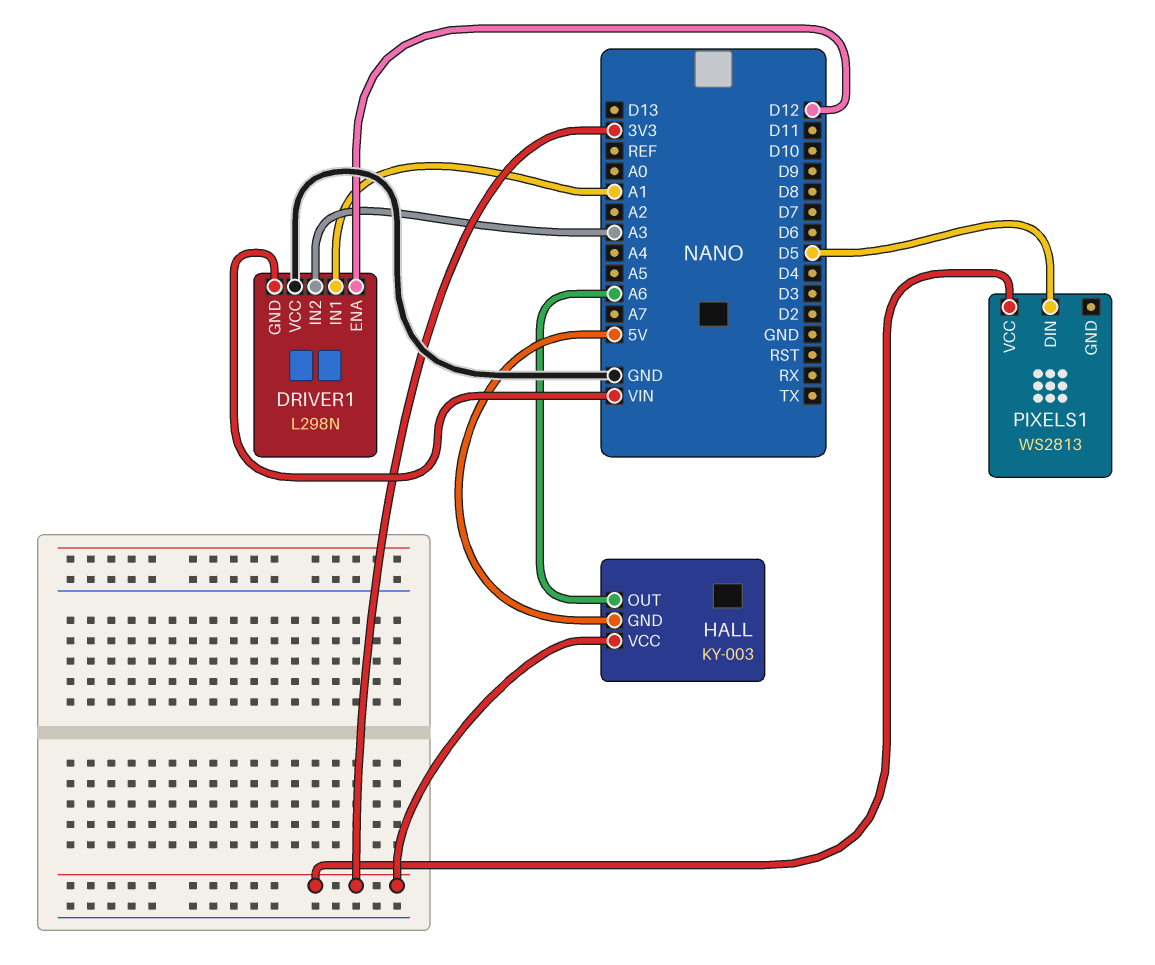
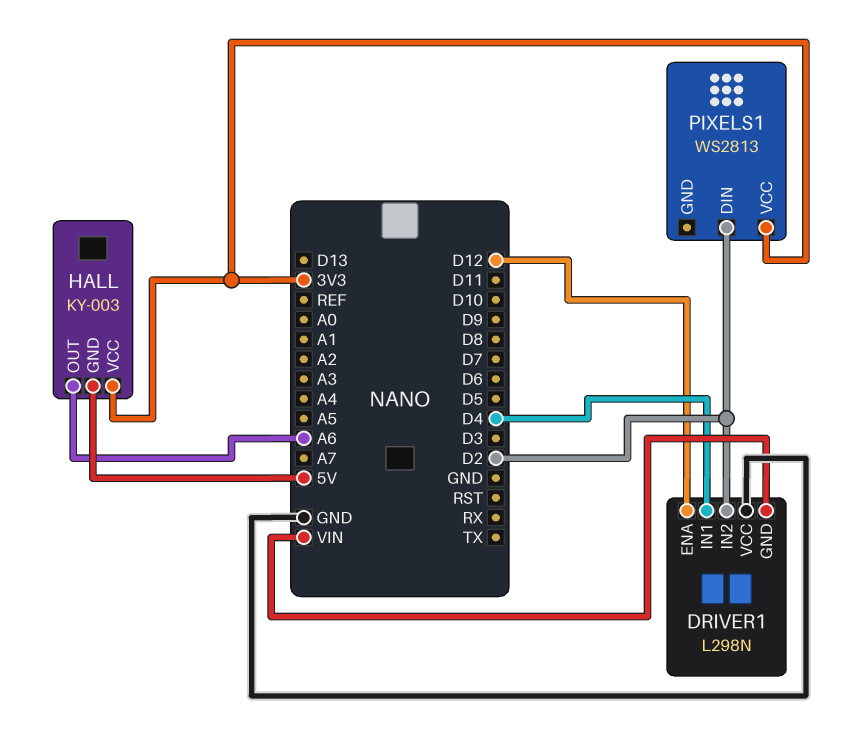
DRIVER1 pin IN1: A1 -> D4
DRIVER1 pin IN2: A3 -> D2
PIXELS1 pin DIN: D5 -> D2

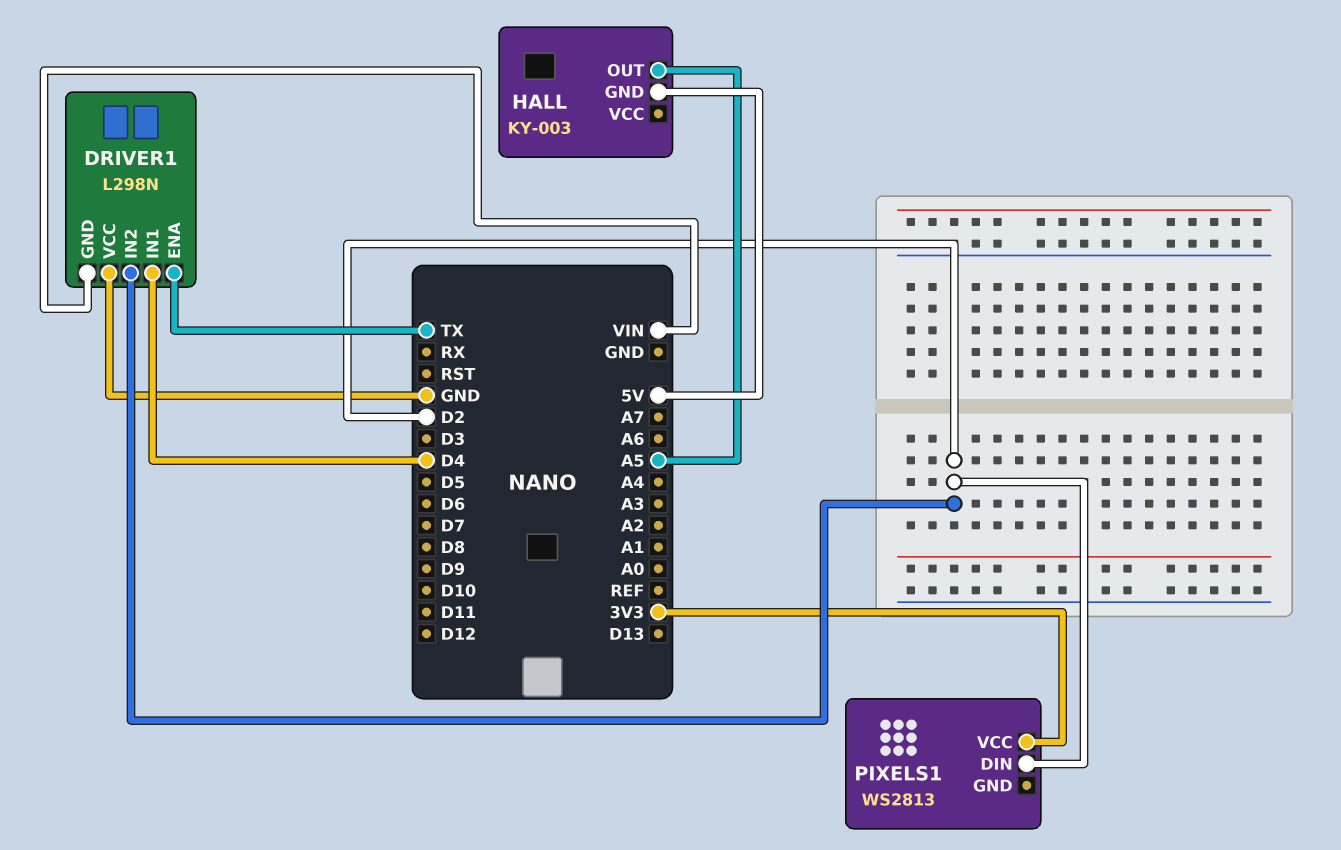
DRIVER1 pin ENA: D12 -> TX
HALL pin OUT: A6 -> A5
HALL pin VCC: 3V3 -> none

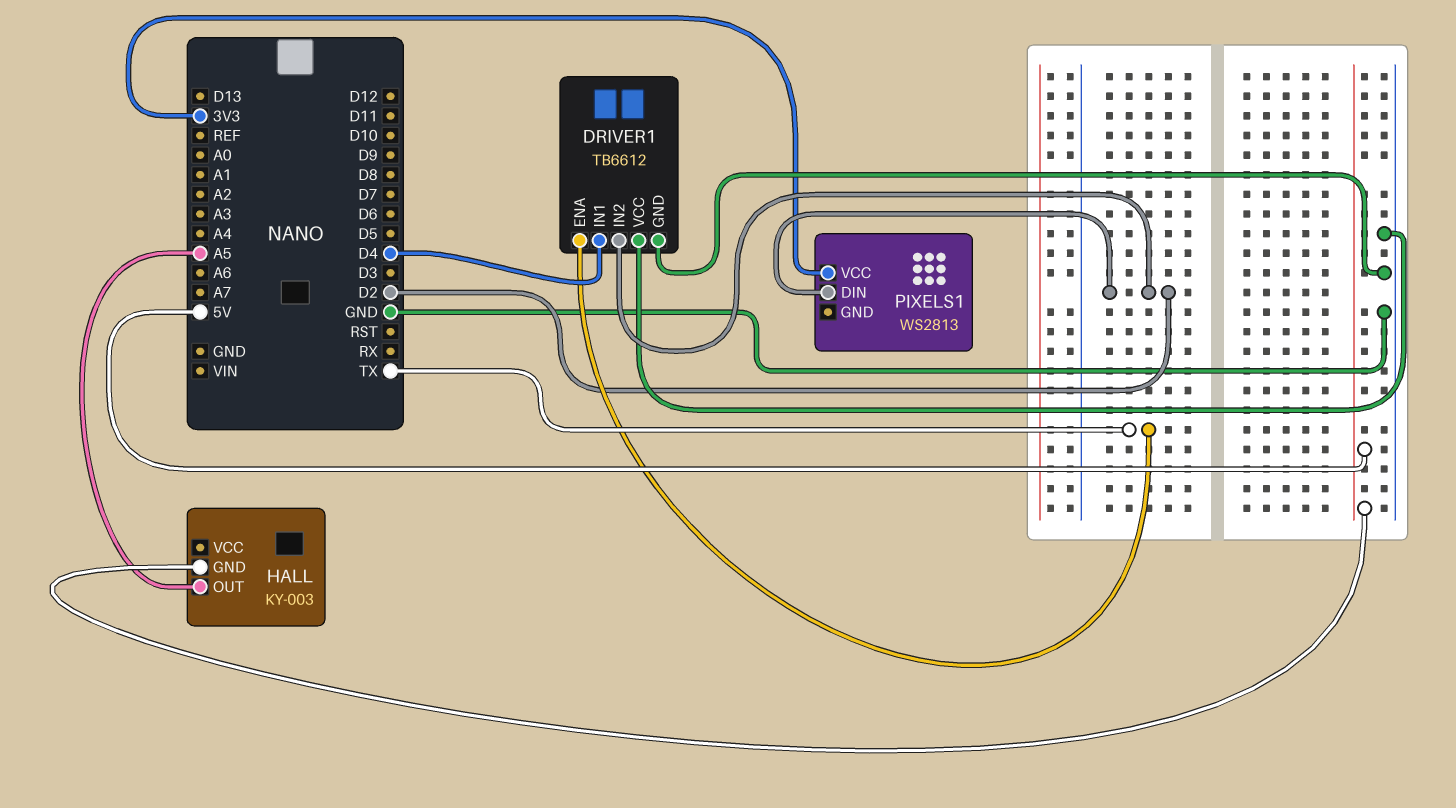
DRIVER1: L298N -> TB6612
DRIVER1 pin GND: VIN -> GND

